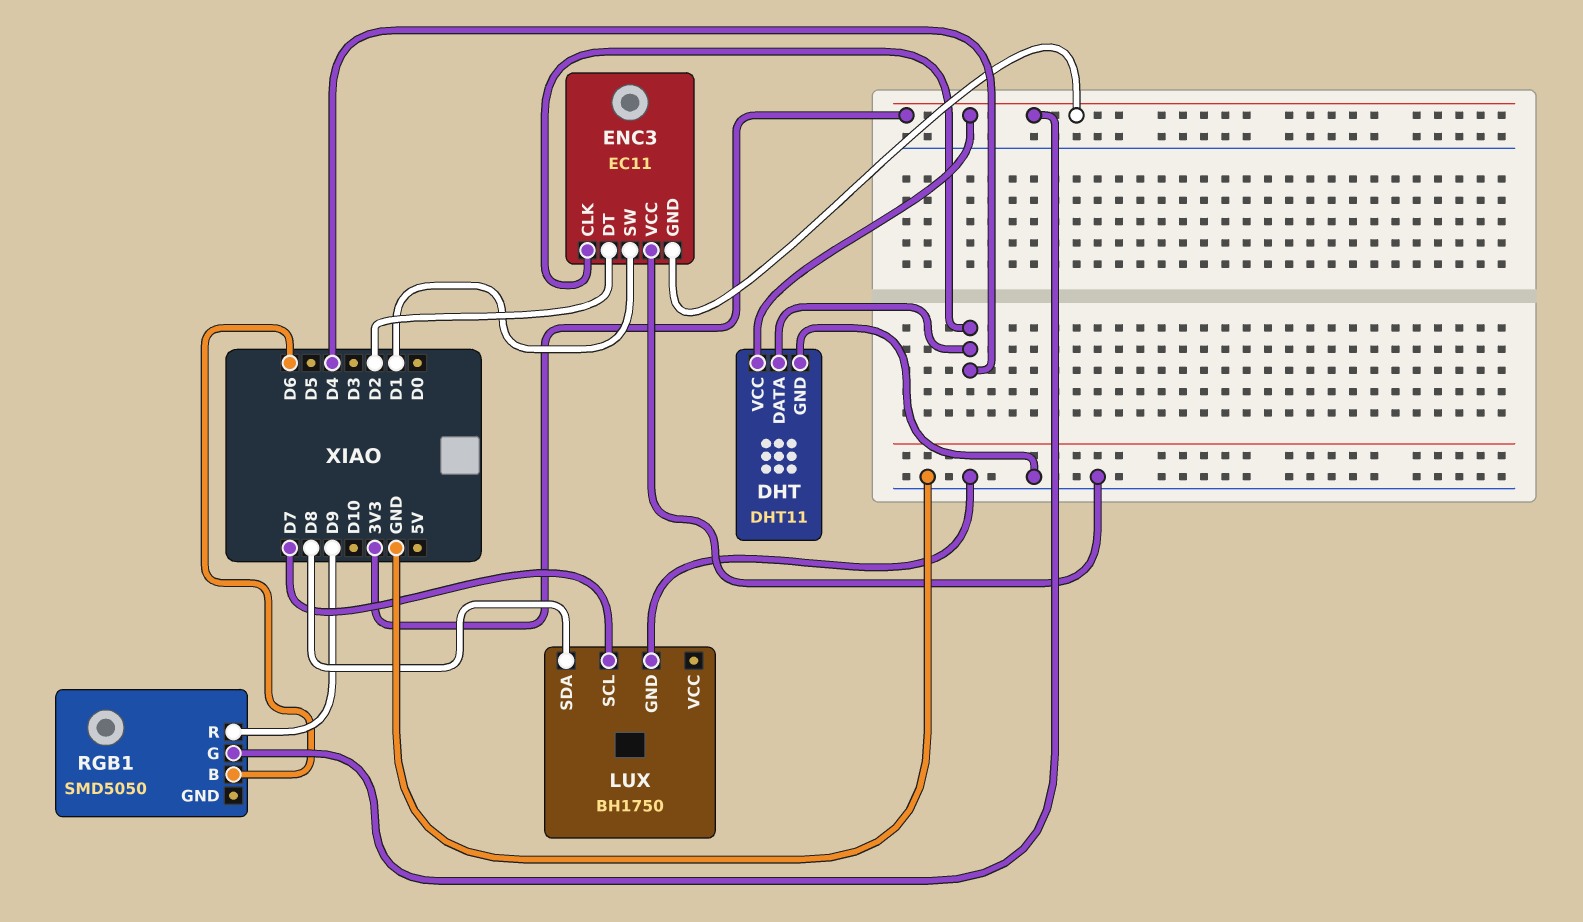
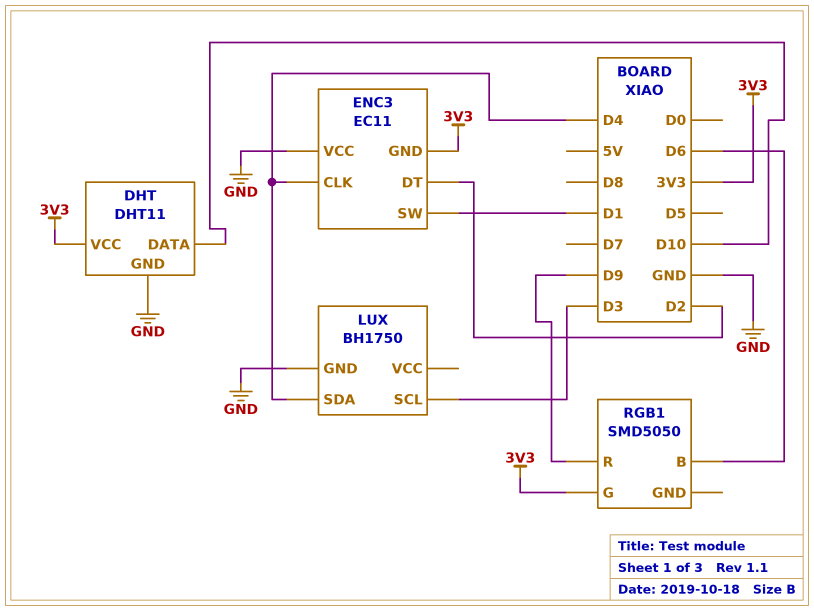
DHT pin DATA: D4 -> D10
LUX pin SCL: D7 -> D3
LUX pin SDA: D8 -> D4

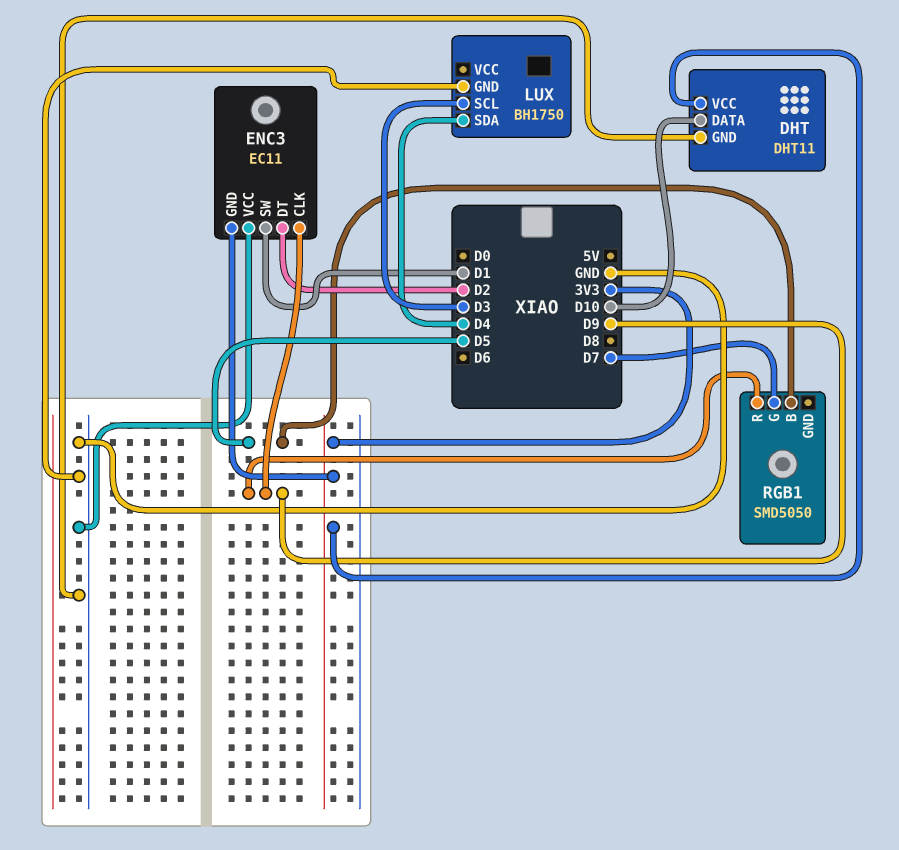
ENC3 pin CLK: D4 -> D9
RGB1 pin B: D6 -> D5
RGB1 pin G: 3V3 -> D7

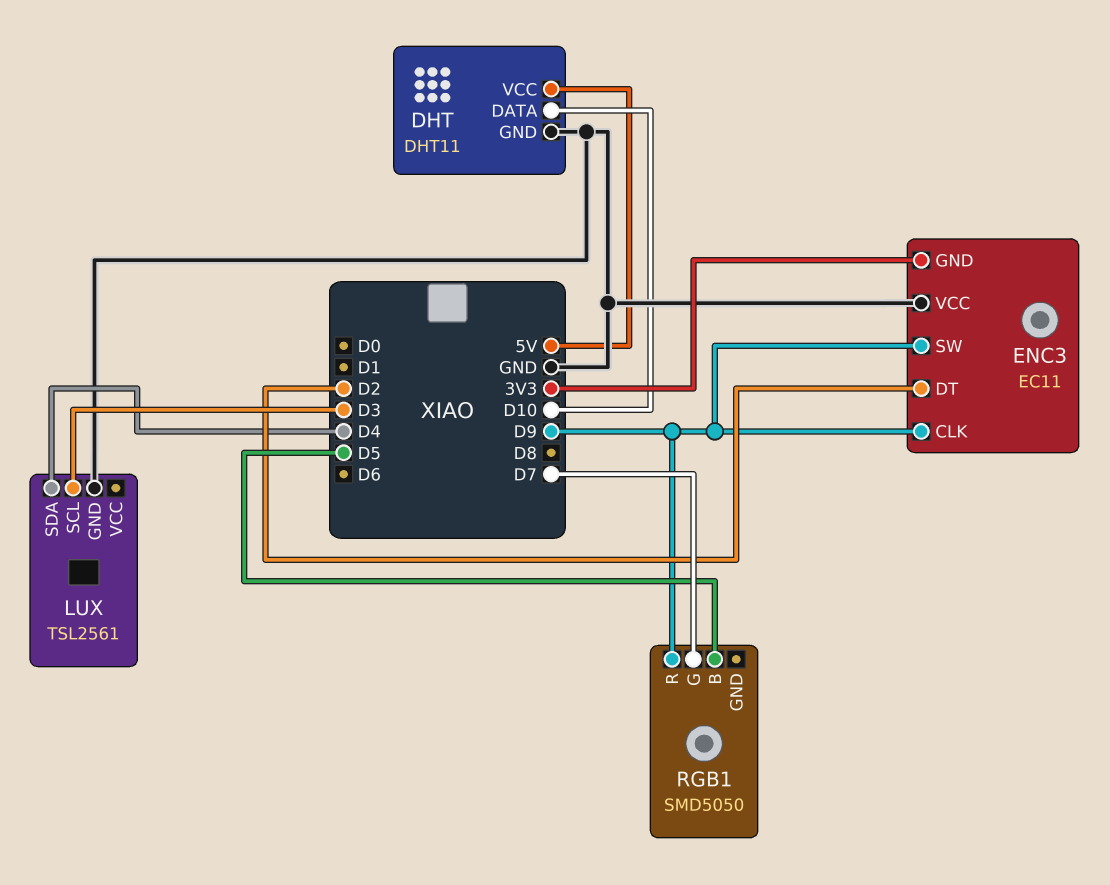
DHT pin VCC: 3V3 -> 5V
ENC3 pin SW: D1 -> D9
LUX: BH1750 -> TSL2561

